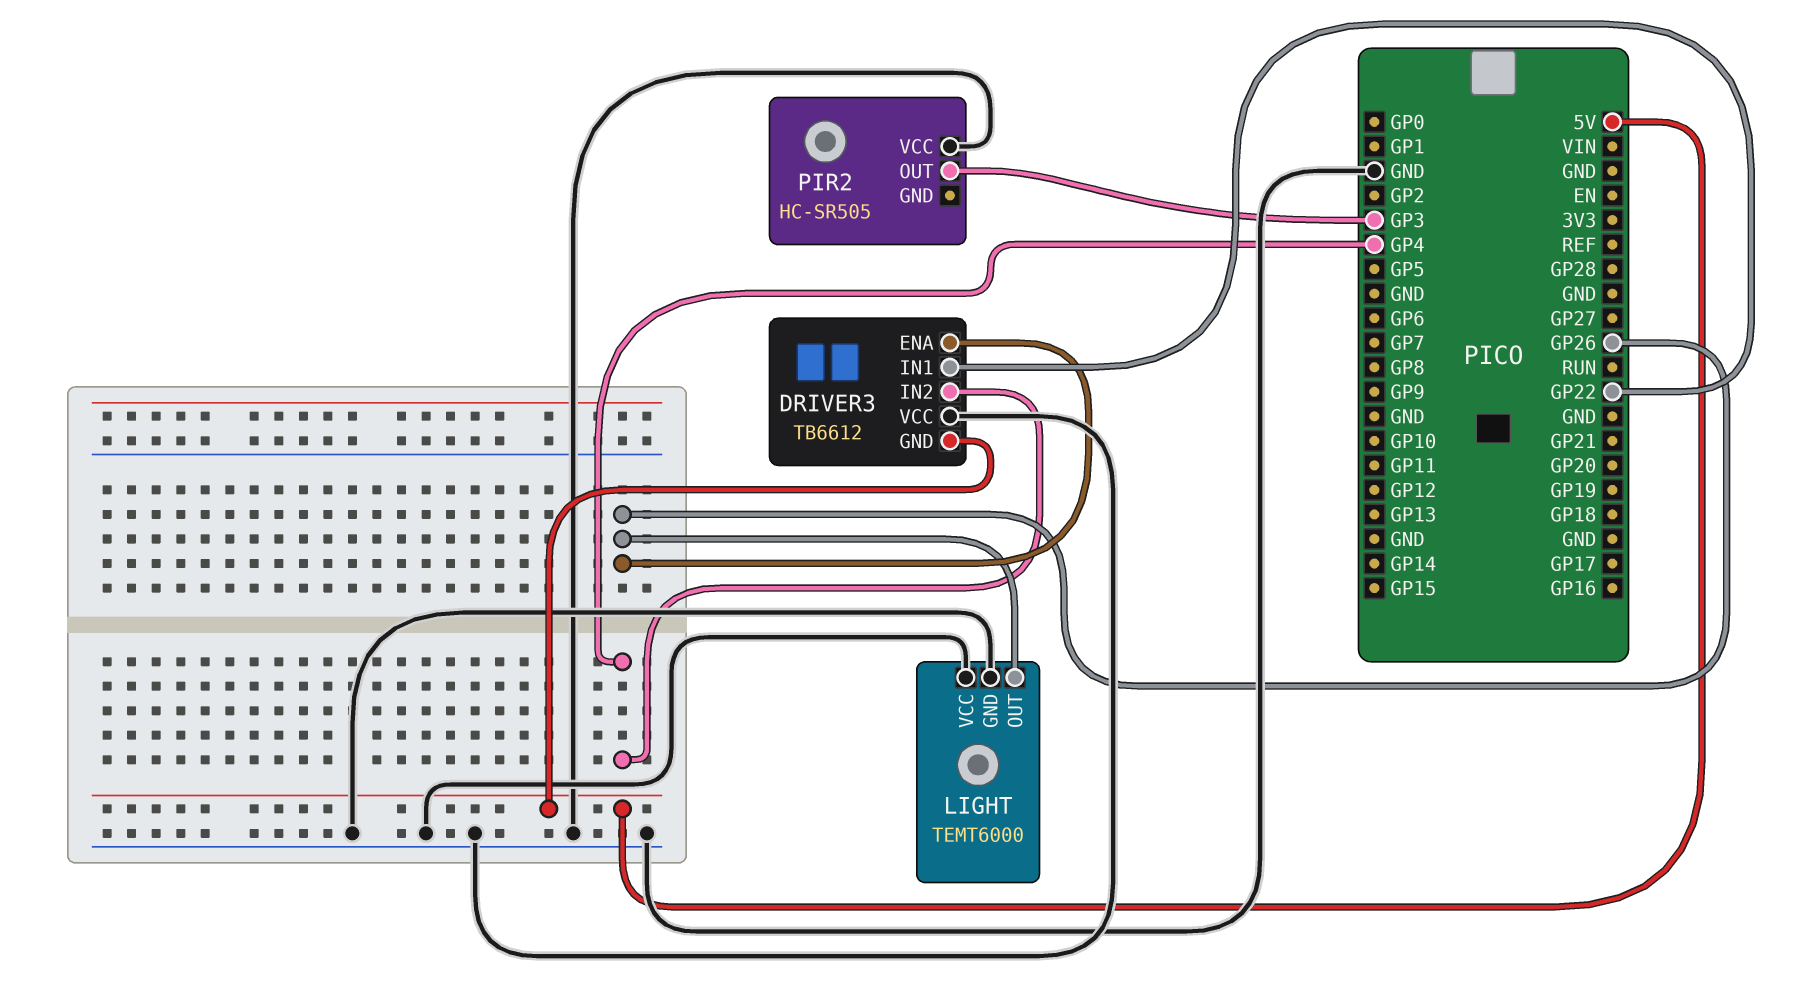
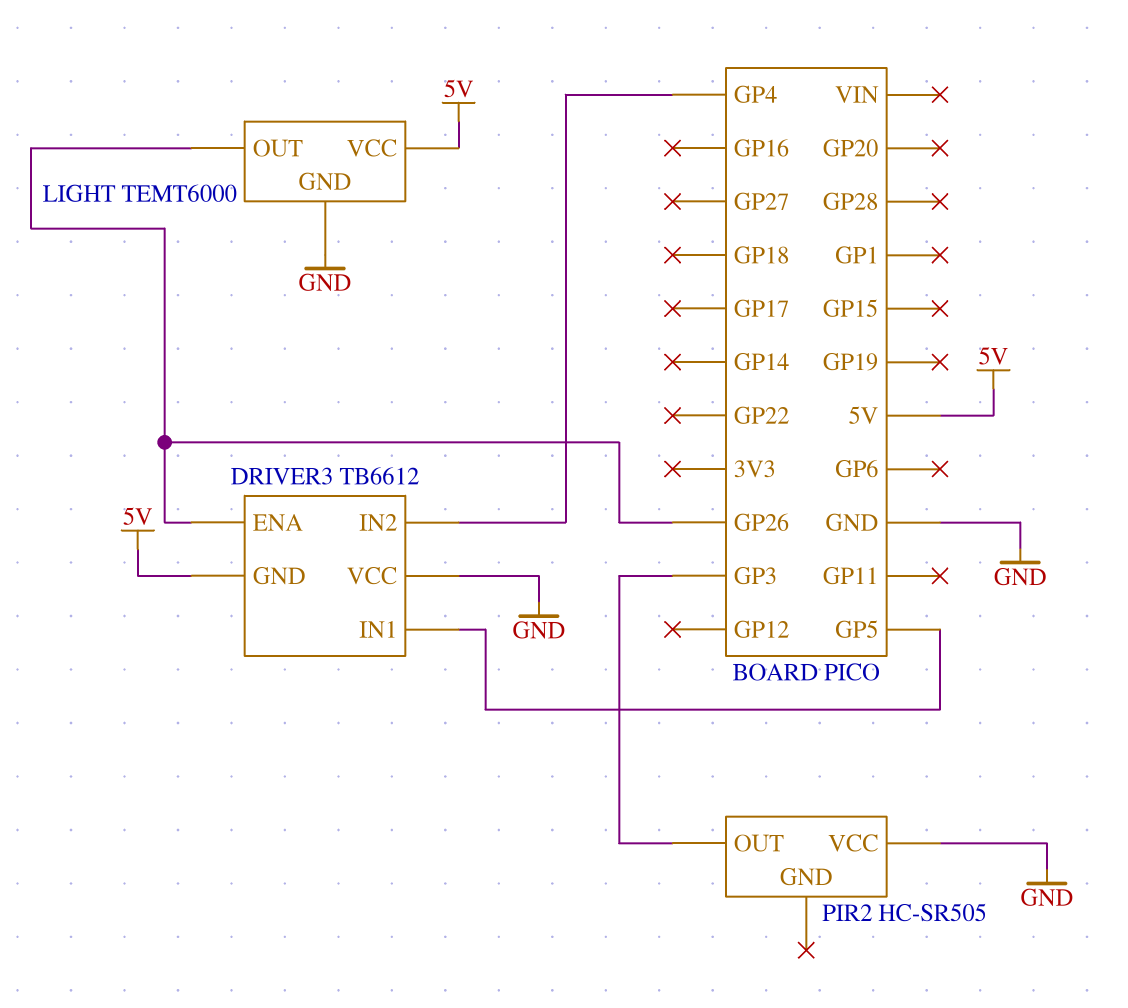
DRIVER3 pin IN1: GP22 -> GP5
LIGHT pin VCC: GND -> 5V

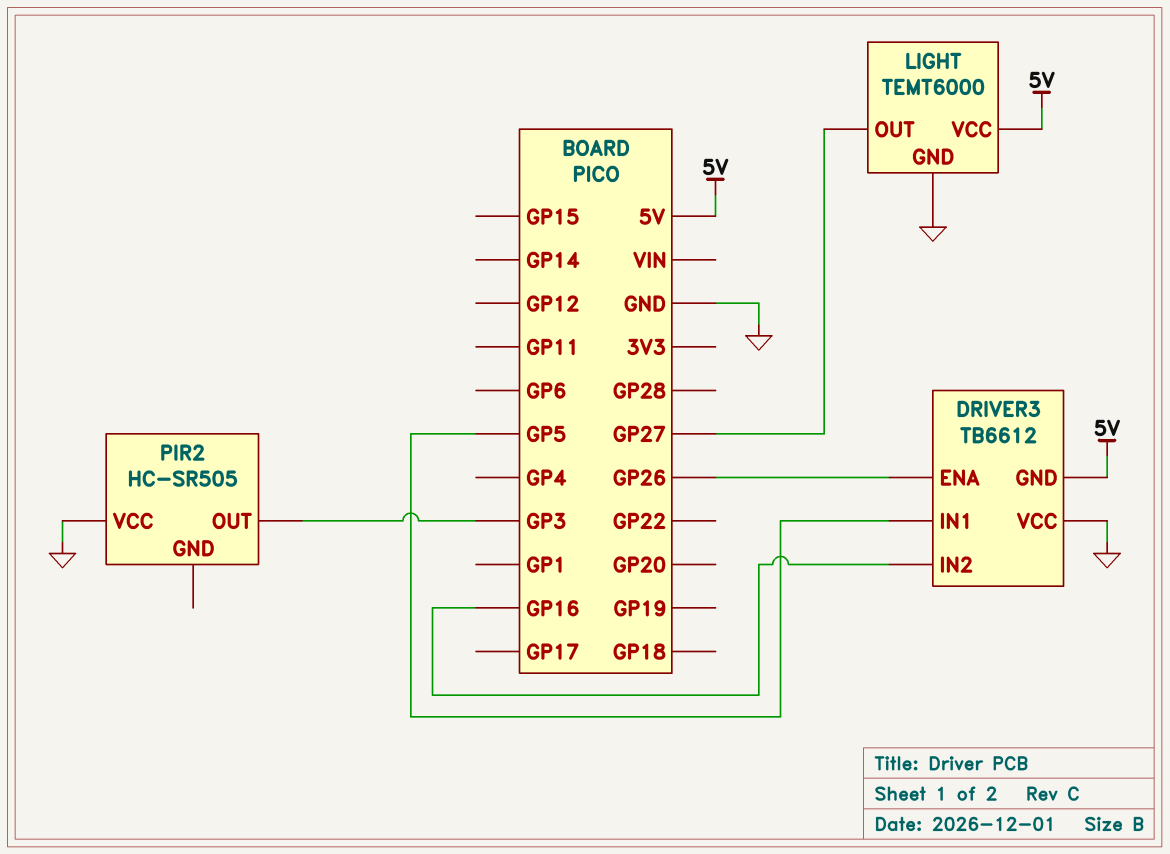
DRIVER3 pin IN2: GP4 -> GP16
LIGHT pin OUT: GP26 -> GP27

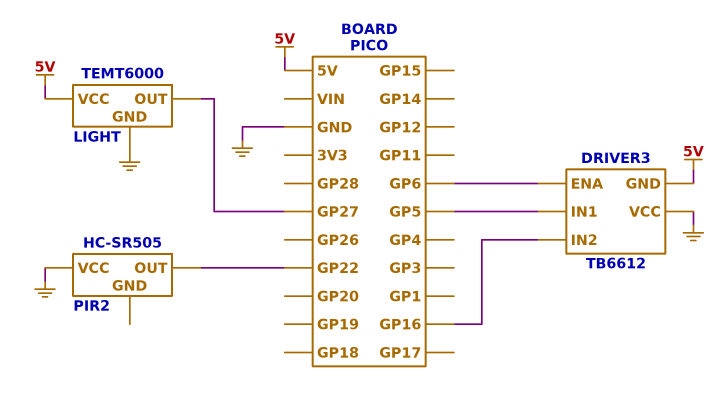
DRIVER3 pin ENA: GP26 -> GP6
PIR2 pin OUT: GP3 -> GP22

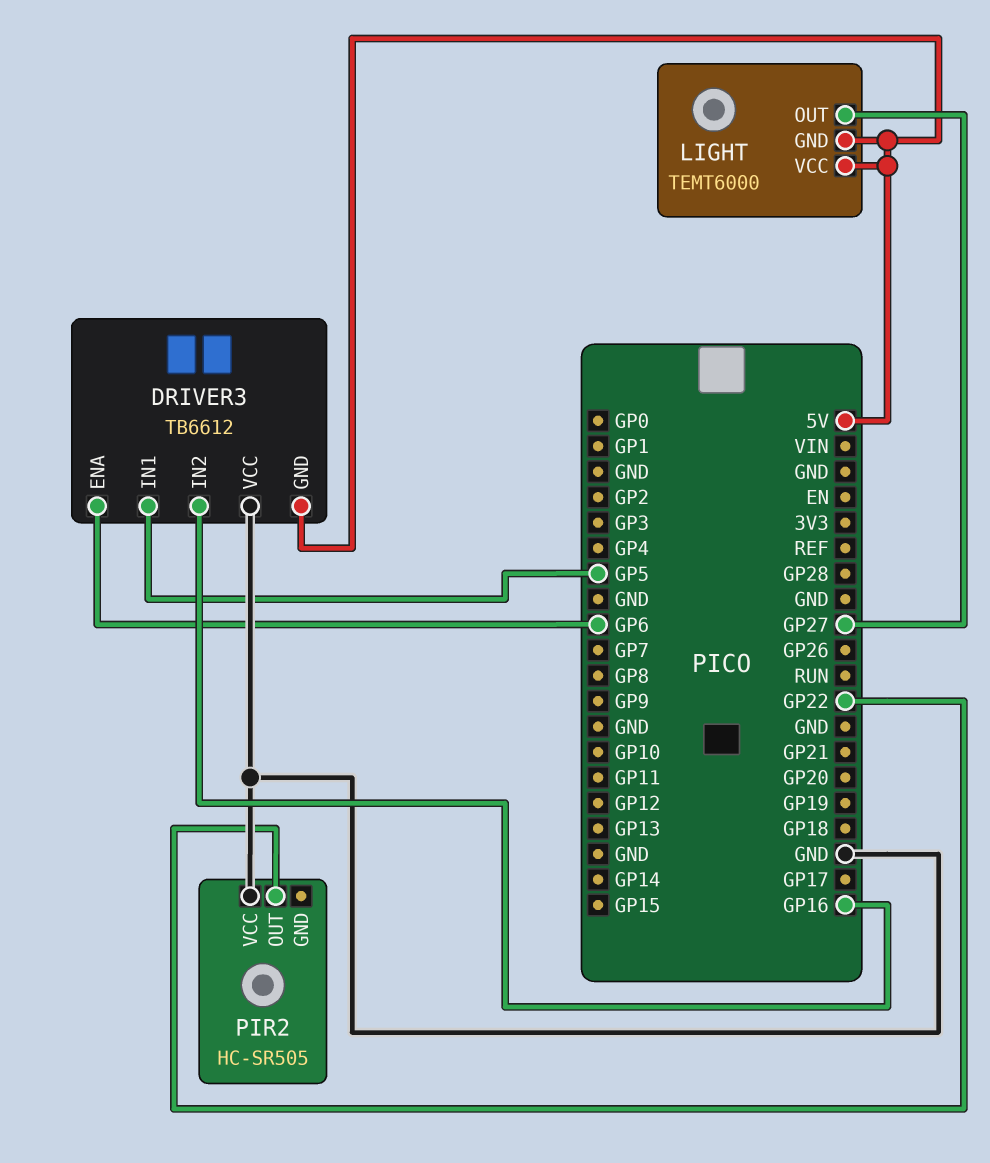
LIGHT pin GND: GND -> 5V

